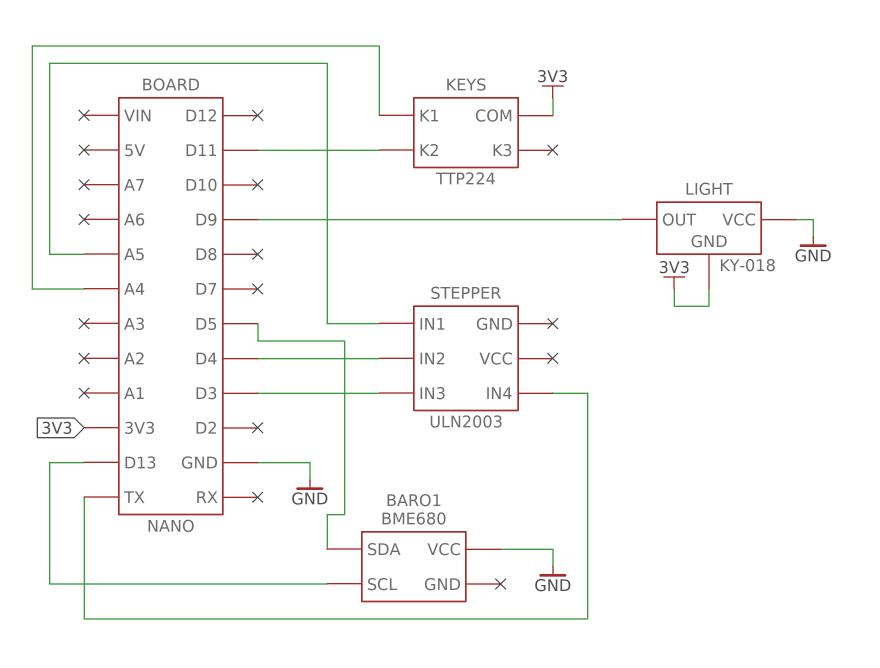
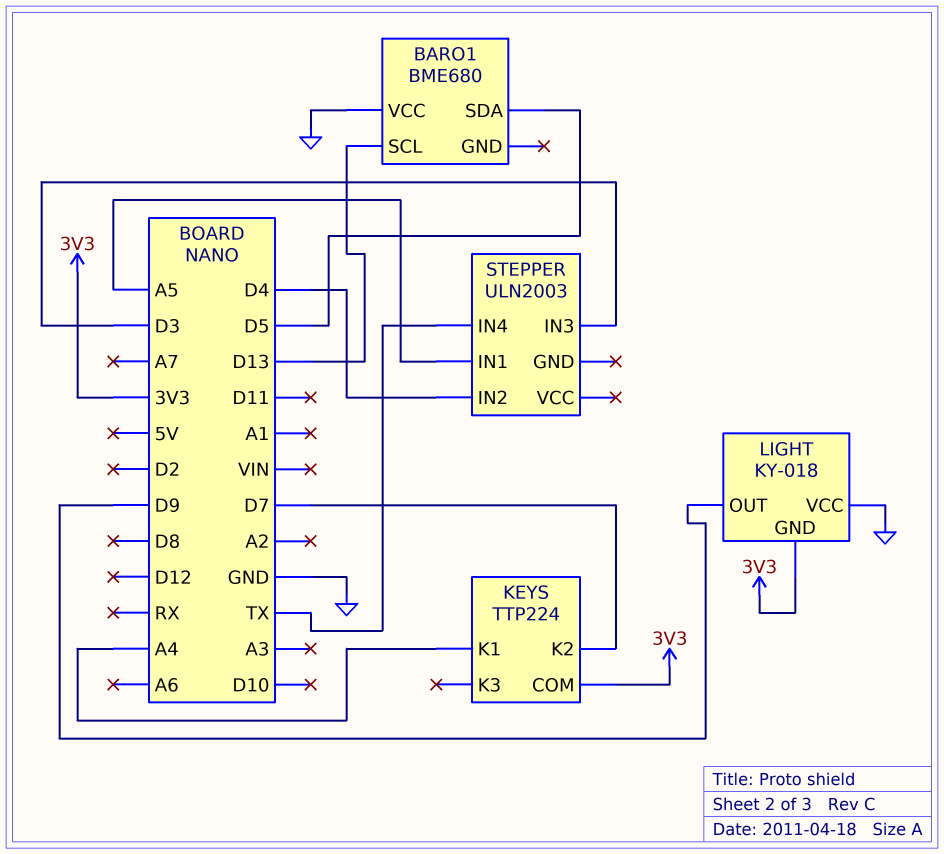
KEYS pin K2: D11 -> D7

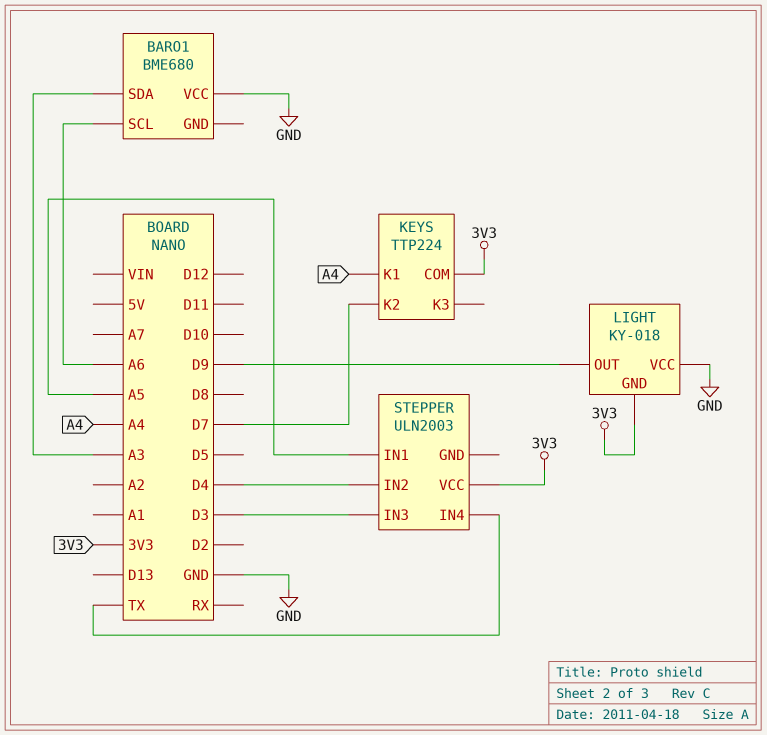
BARO1 pin SCL: D13 -> A6
BARO1 pin SDA: D5 -> A3
STEPPER pin VCC: none -> 3V3

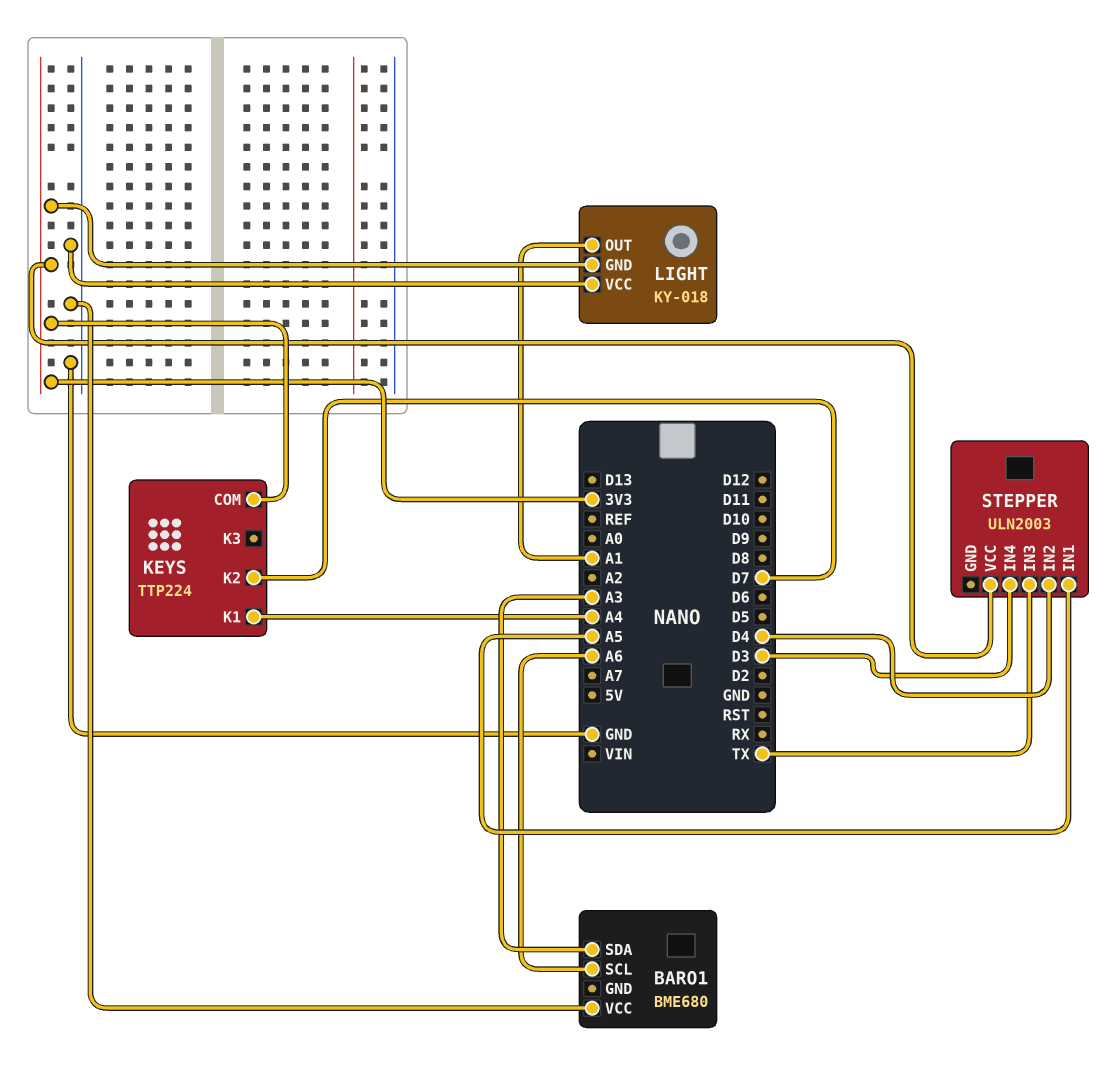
LIGHT pin OUT: D9 -> A1
STEPPER pin IN3: D3 -> TX
STEPPER pin IN4: TX -> D3

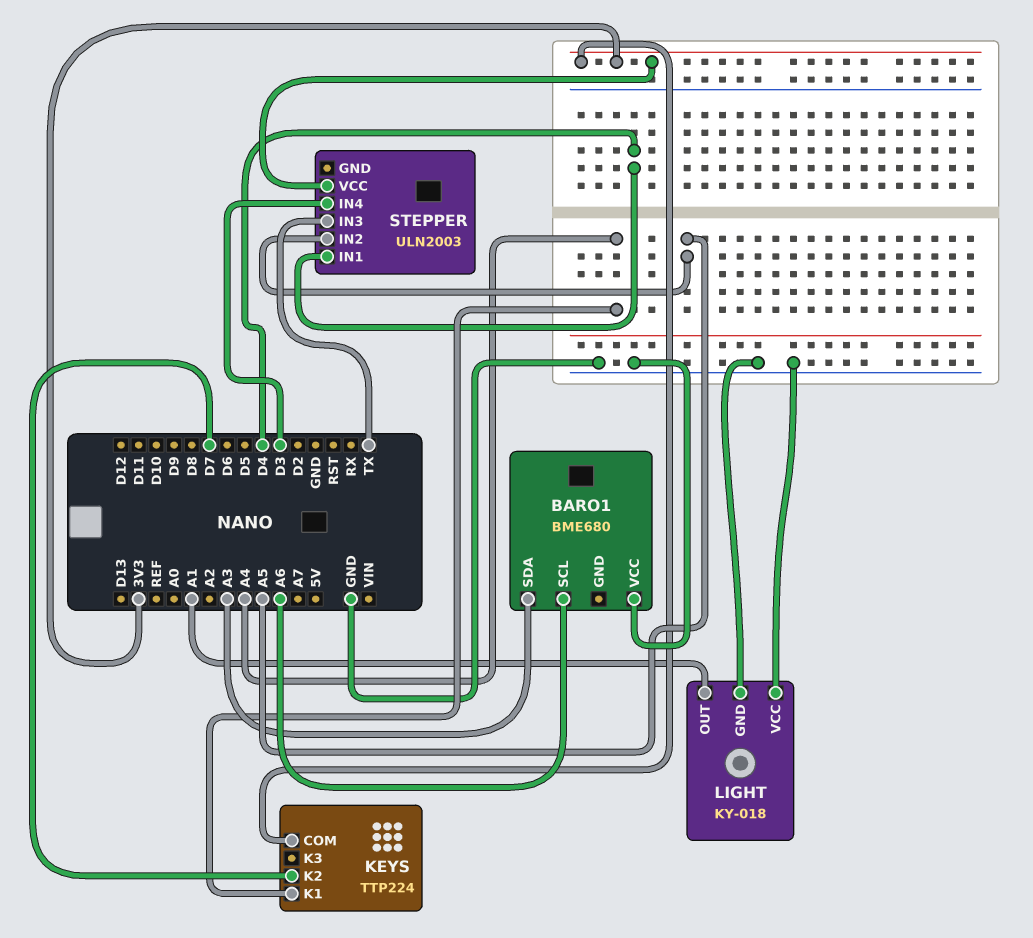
LIGHT pin GND: 3V3 -> GND
STEPPER pin IN1: A5 -> D4
STEPPER pin IN2: D4 -> A5

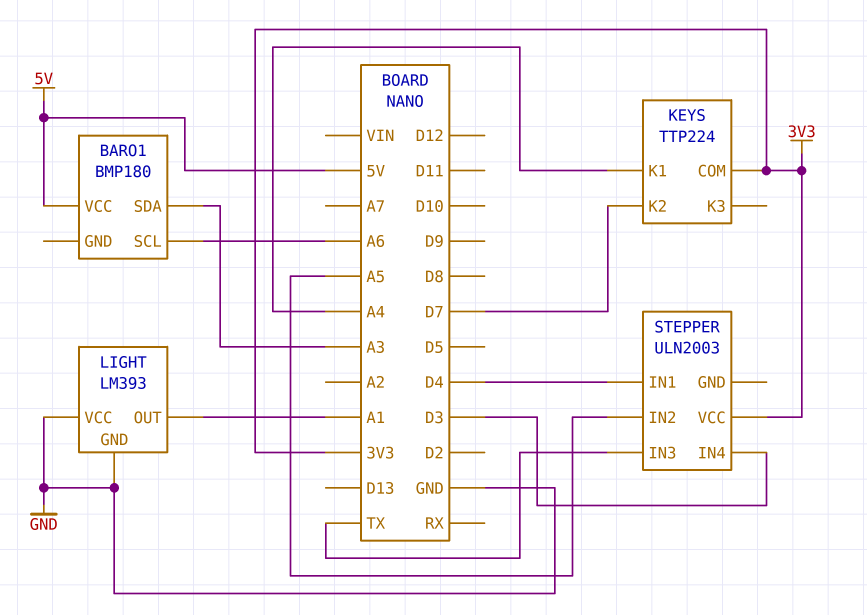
BARO1: BME680 -> BMP180
BARO1 pin VCC: GND -> 5V
LIGHT: KY-018 -> LM393

